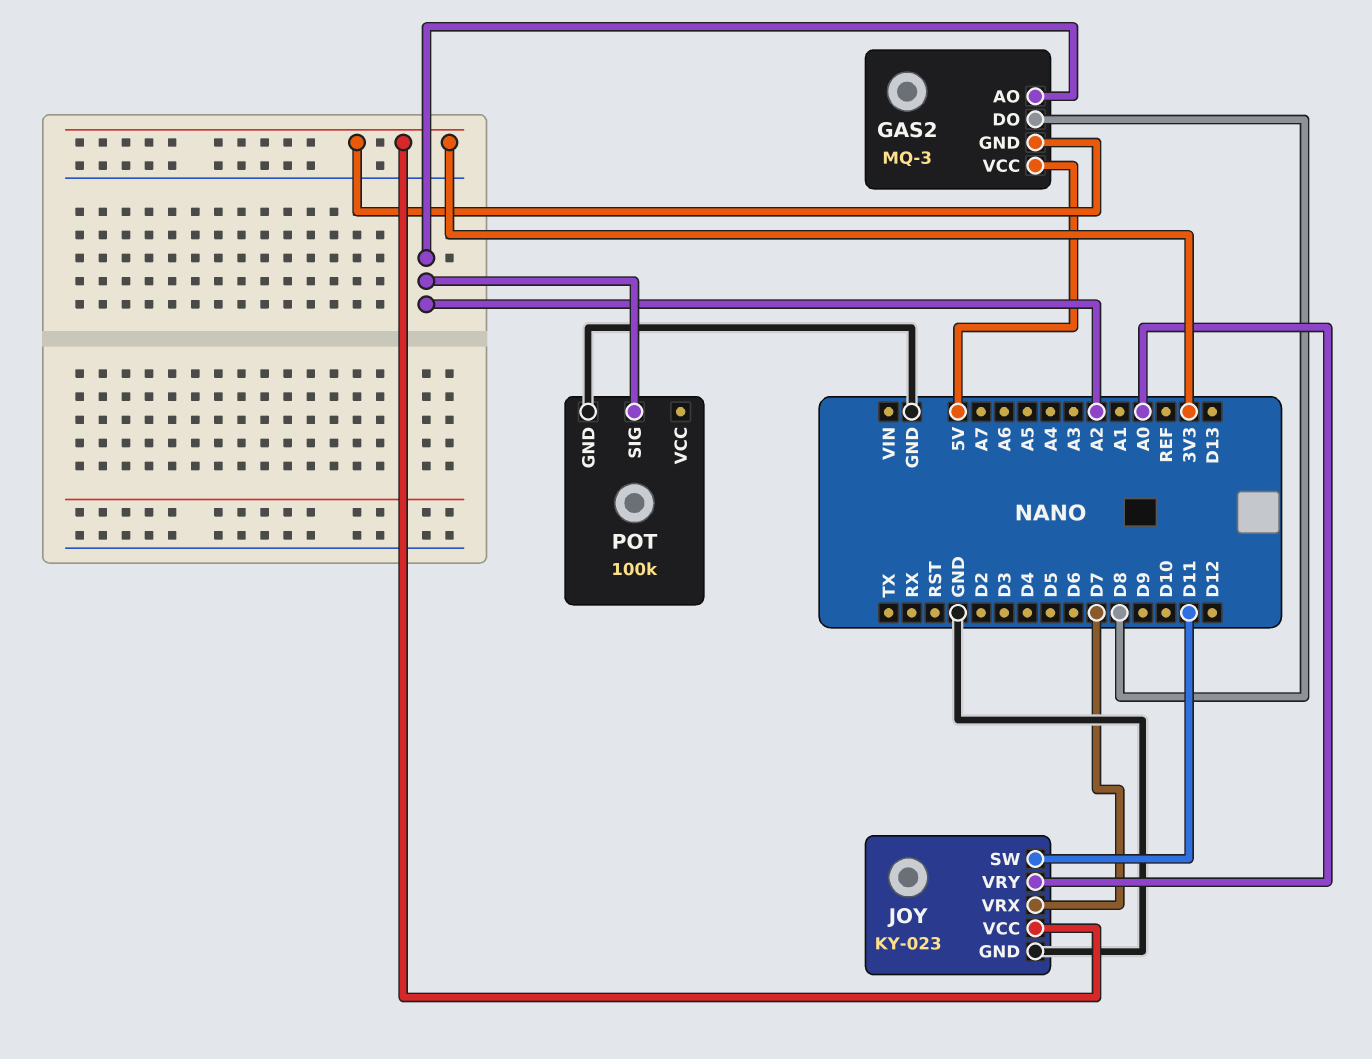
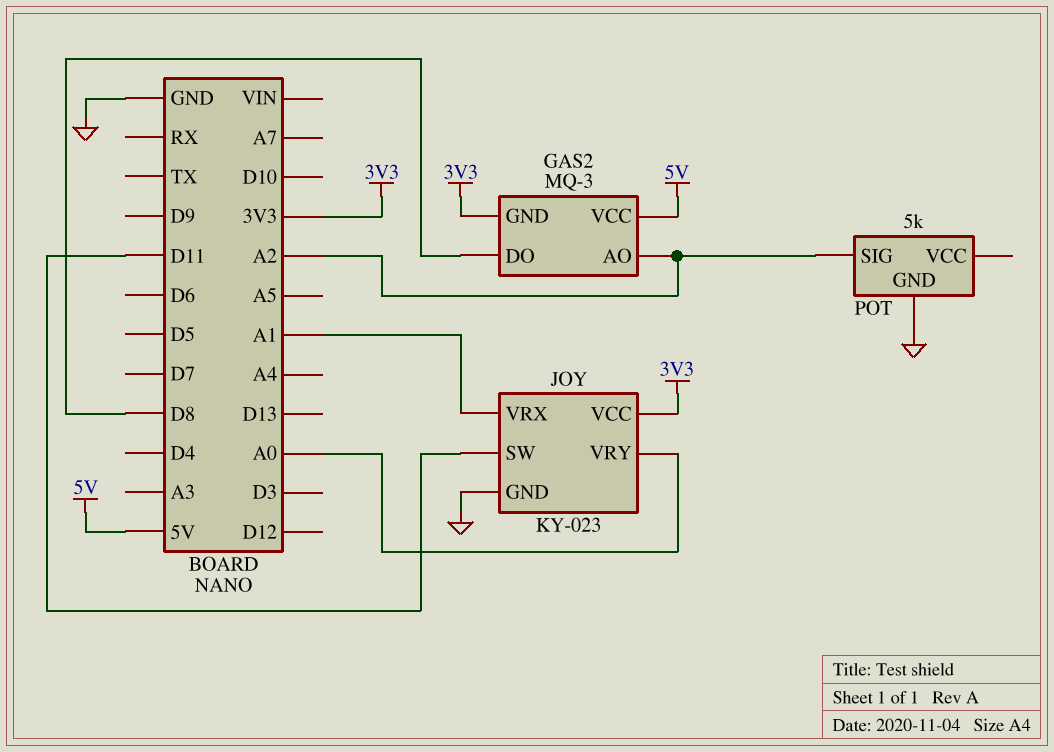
JOY pin VRX: D7 -> A1
POT: 100k -> 5k

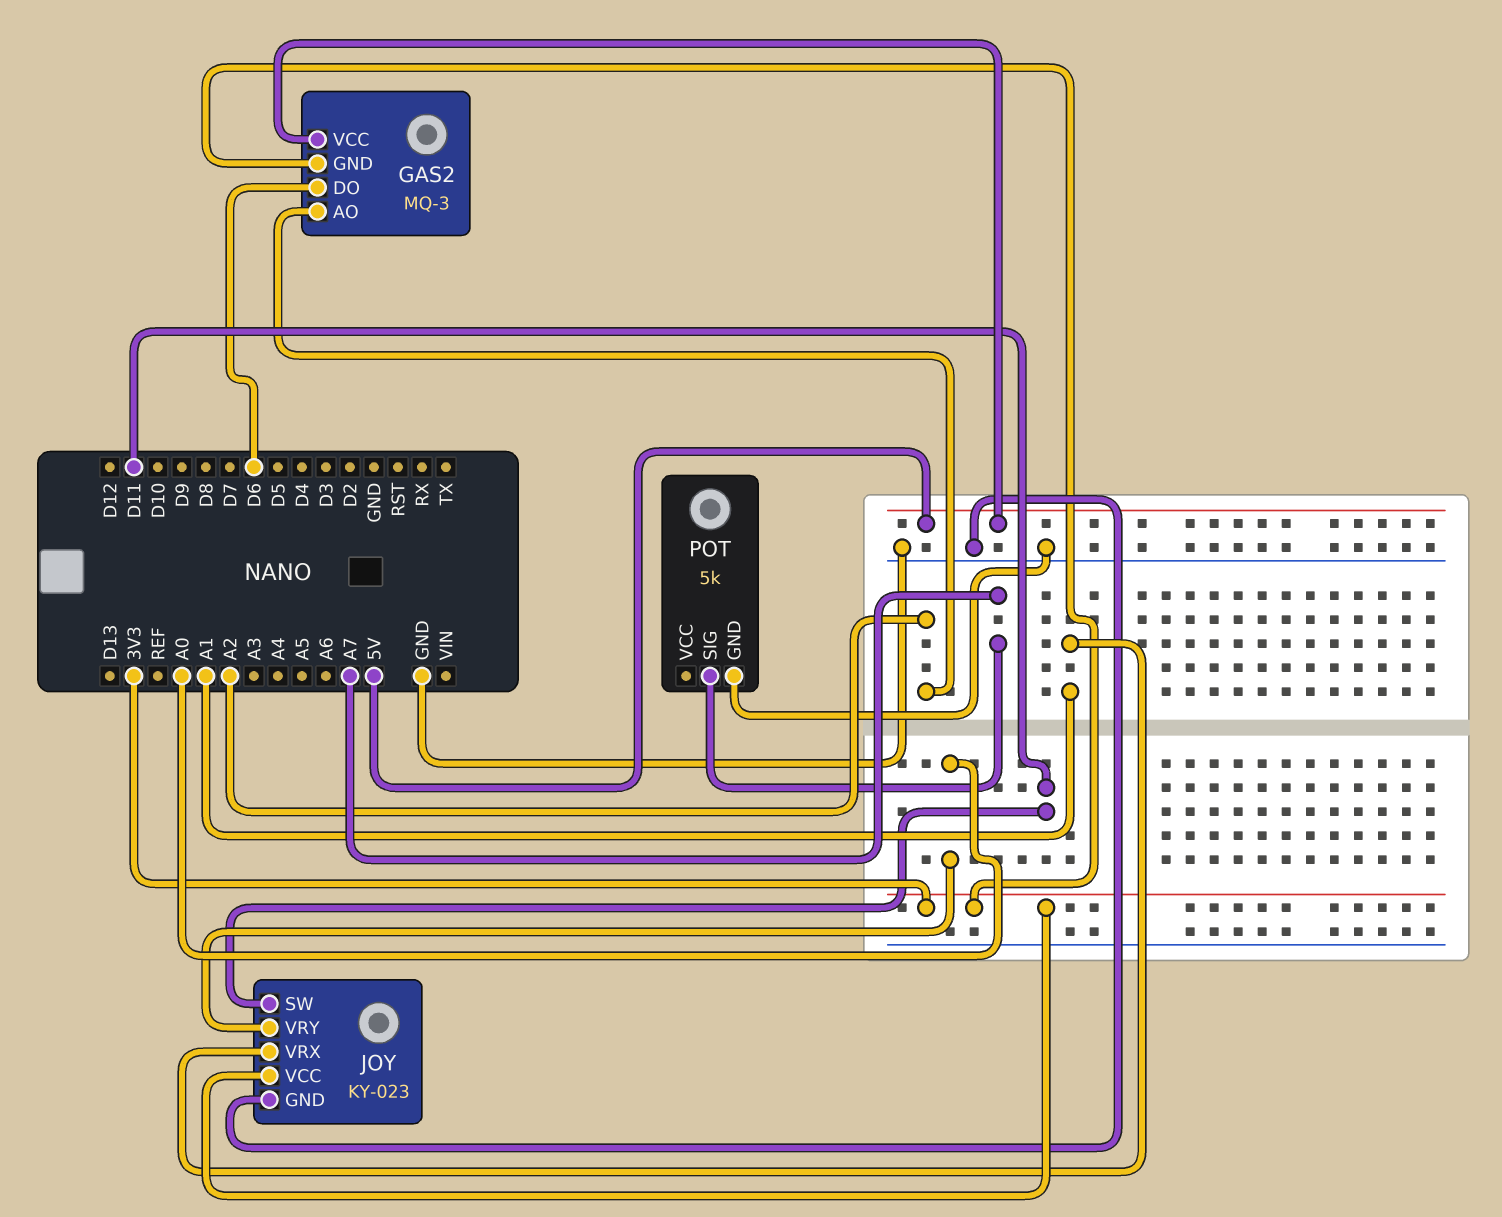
GAS2 pin DO: D8 -> D6
POT pin SIG: A2 -> A7

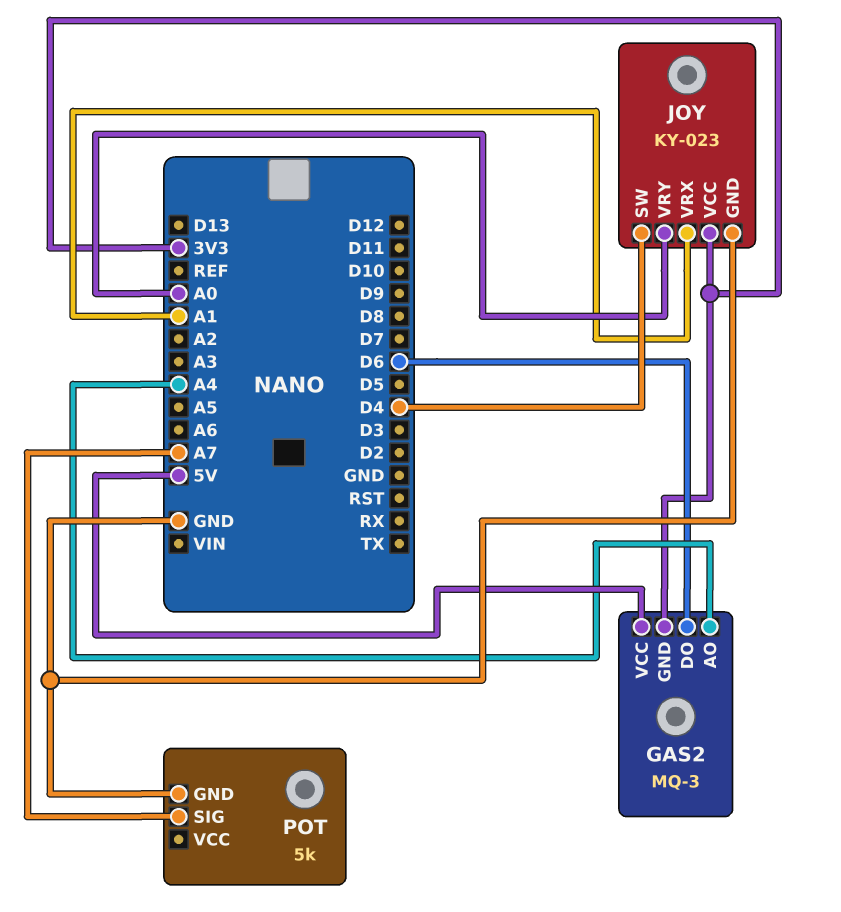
GAS2 pin AO: A2 -> A4
JOY pin SW: D11 -> D4

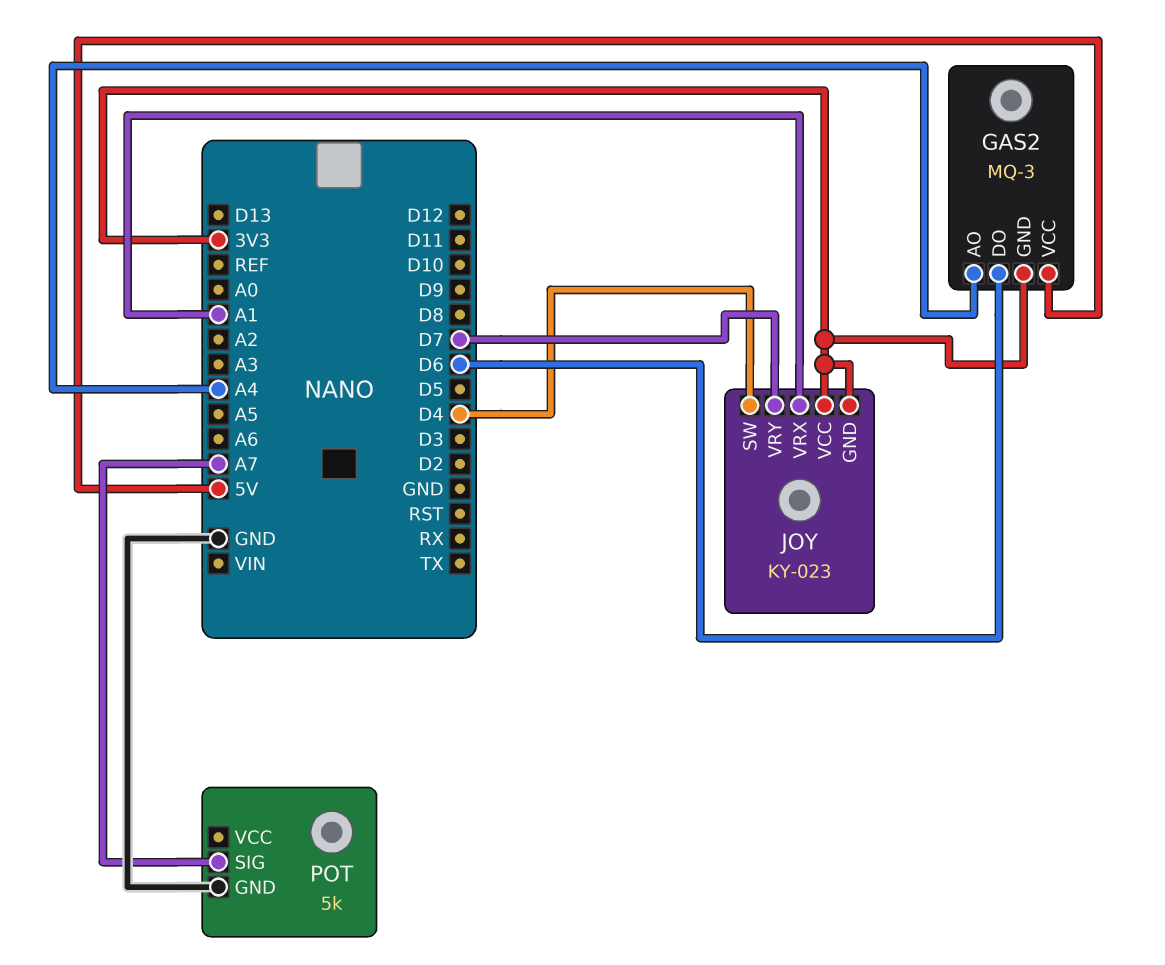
JOY pin GND: GND -> 3V3
JOY pin VRY: A0 -> D7

